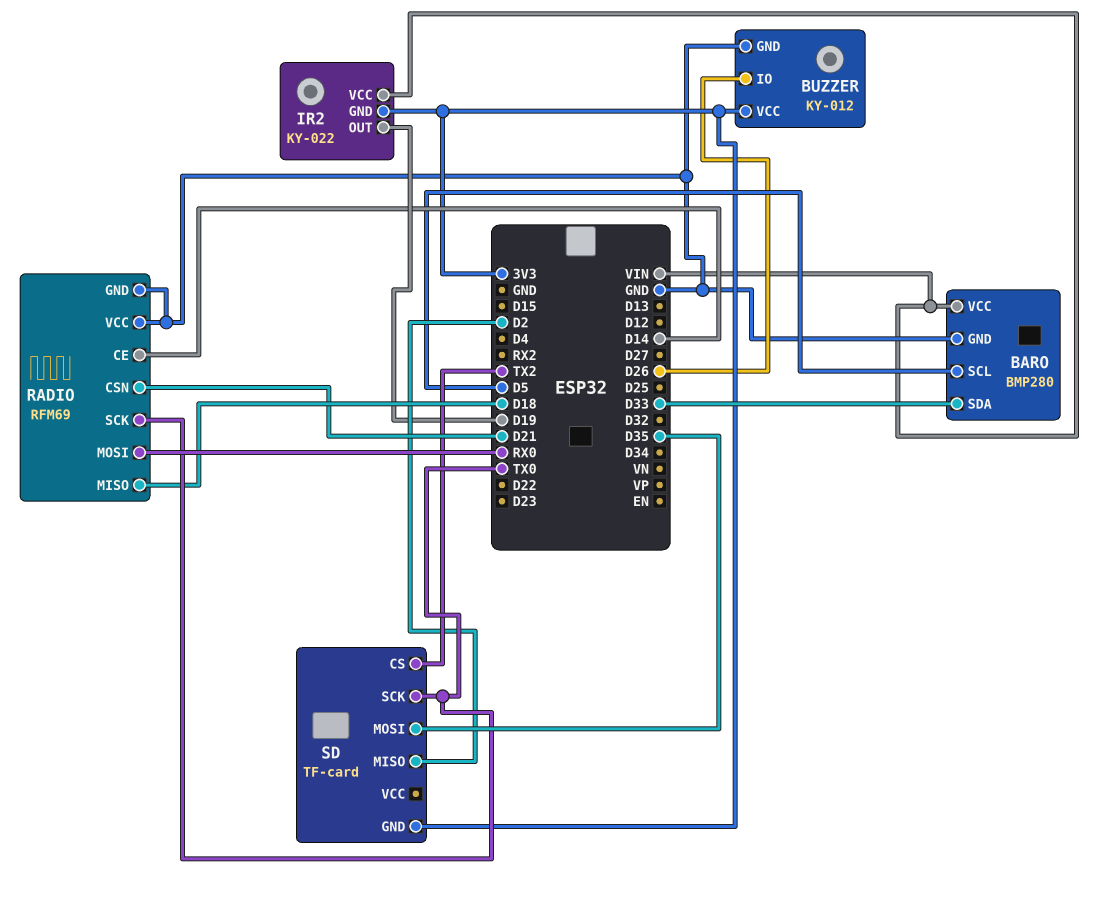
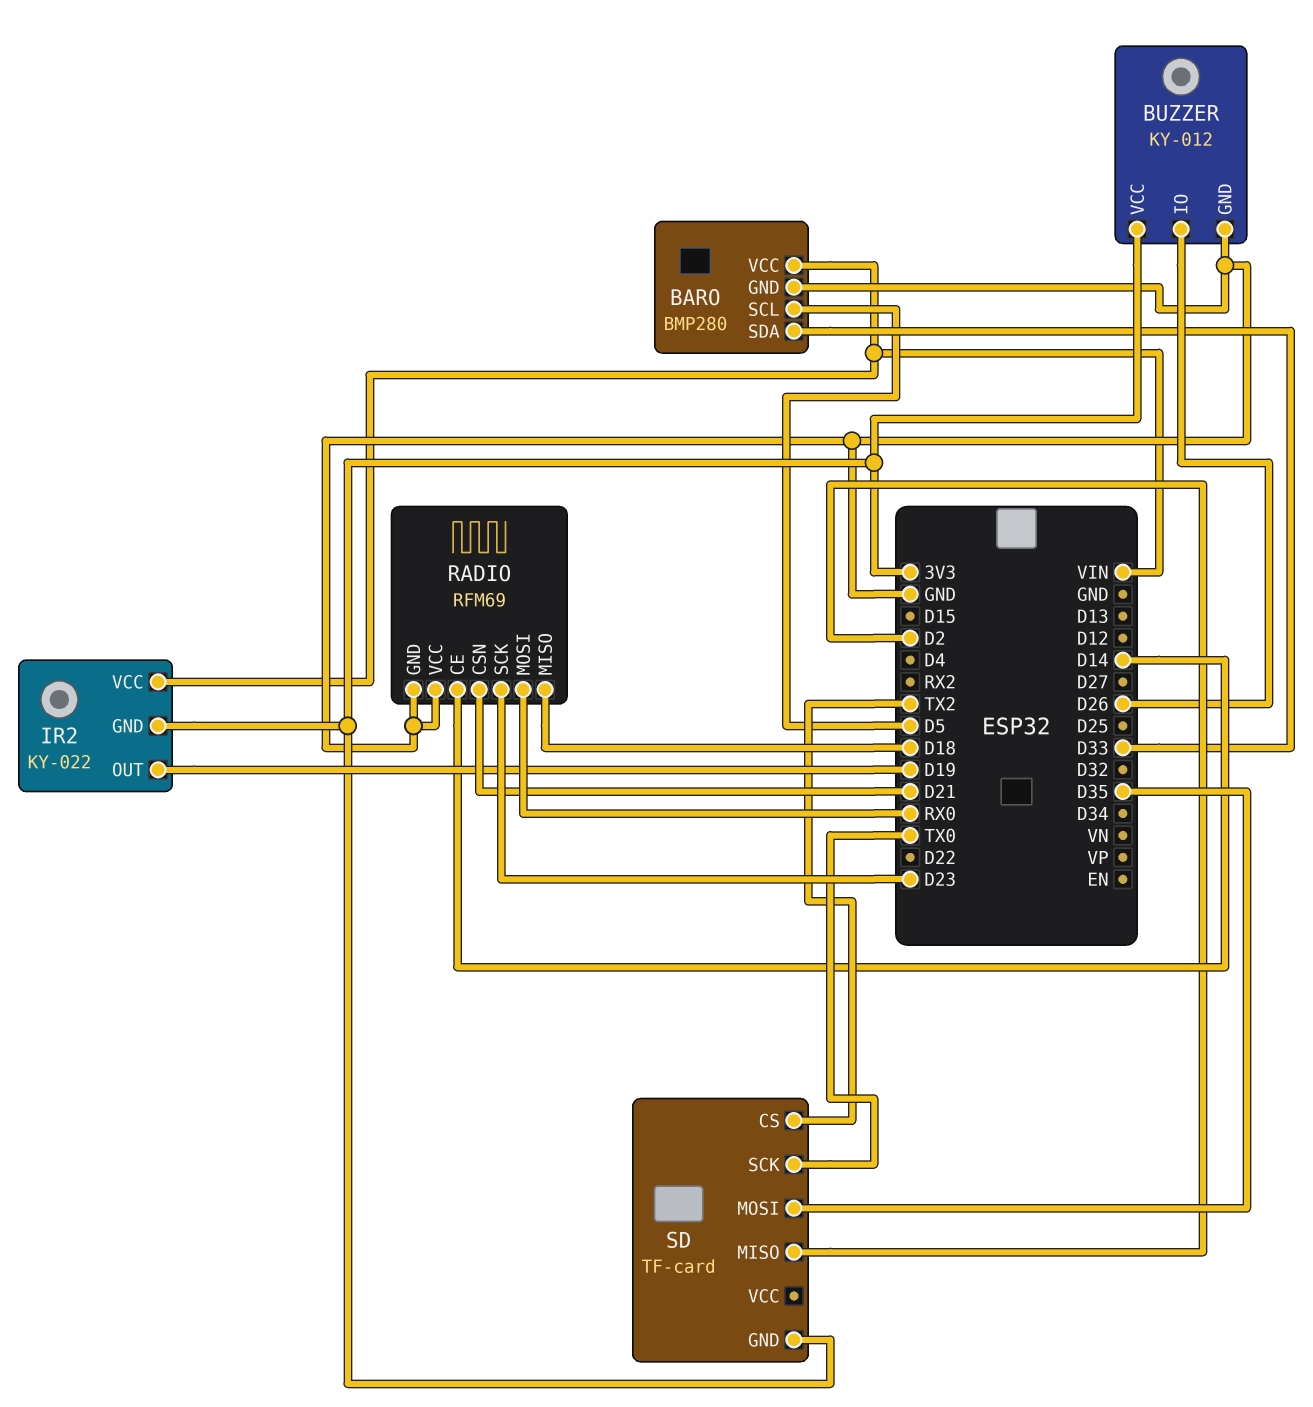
RADIO pin SCK: TX0 -> D23

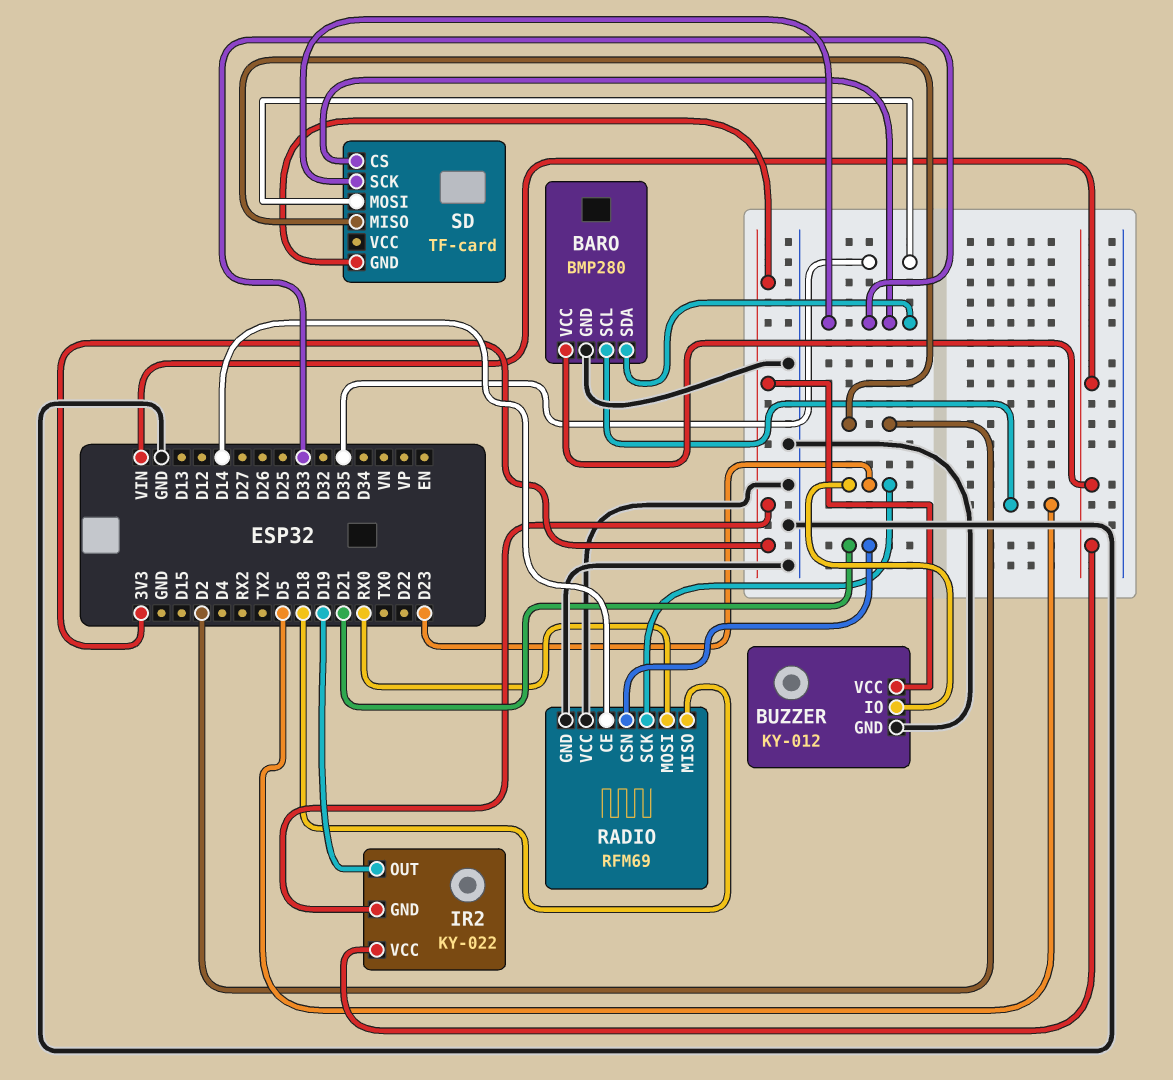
BUZZER pin IO: D26 -> D23
SD pin CS: TX2 -> D33
SD pin SCK: TX0 -> D33

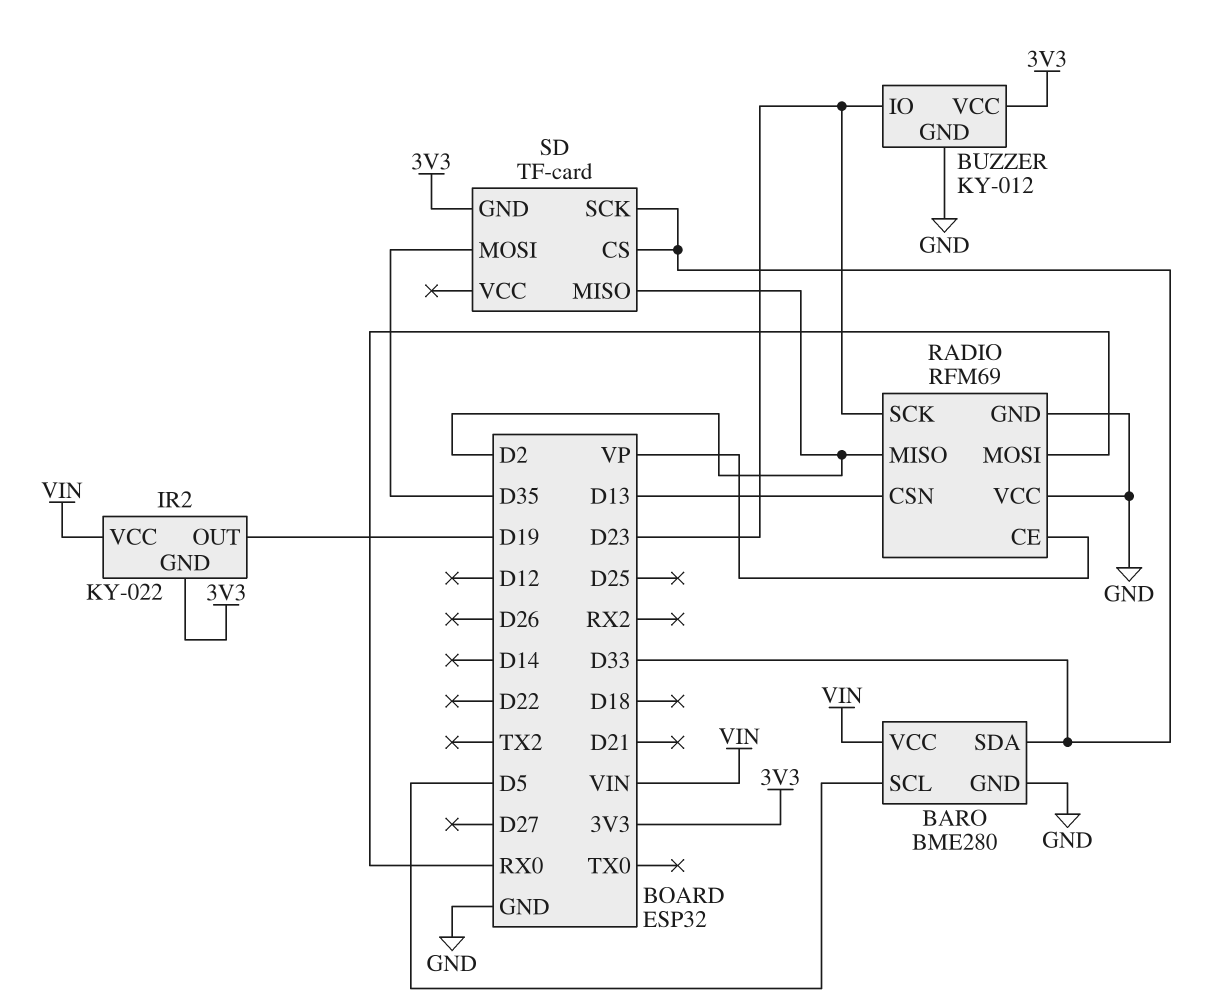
BARO: BMP280 -> BME280
RADIO pin CE: D14 -> VP
RADIO pin CSN: D21 -> D13
RADIO pin MISO: D18 -> D2

